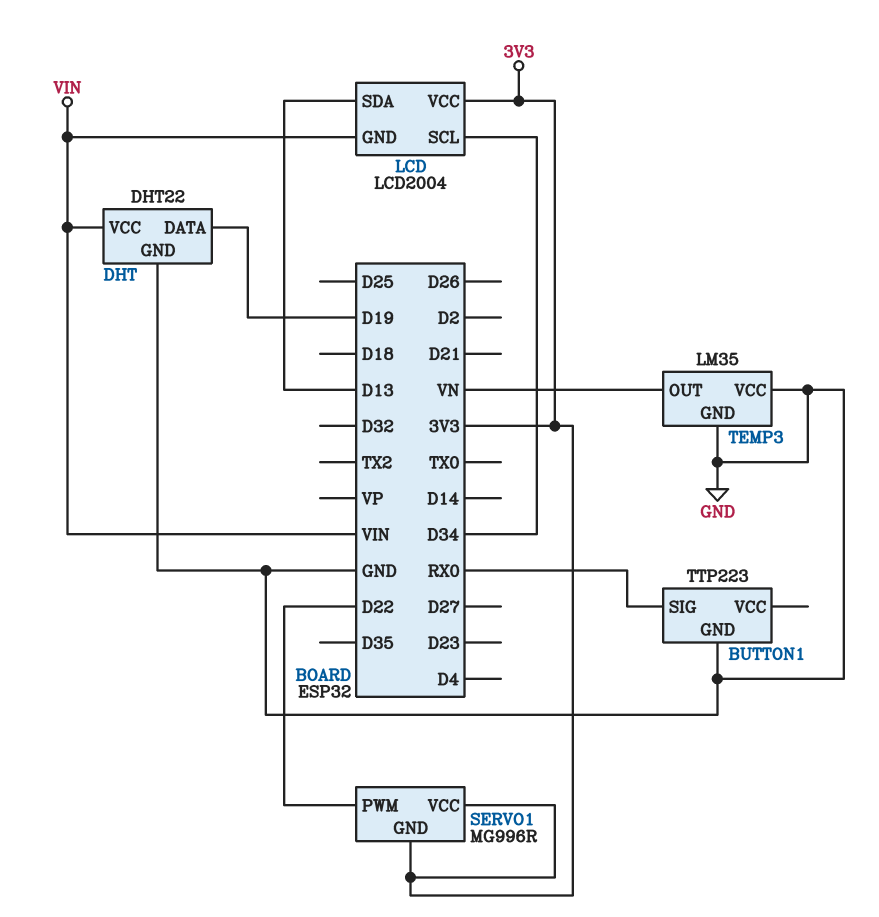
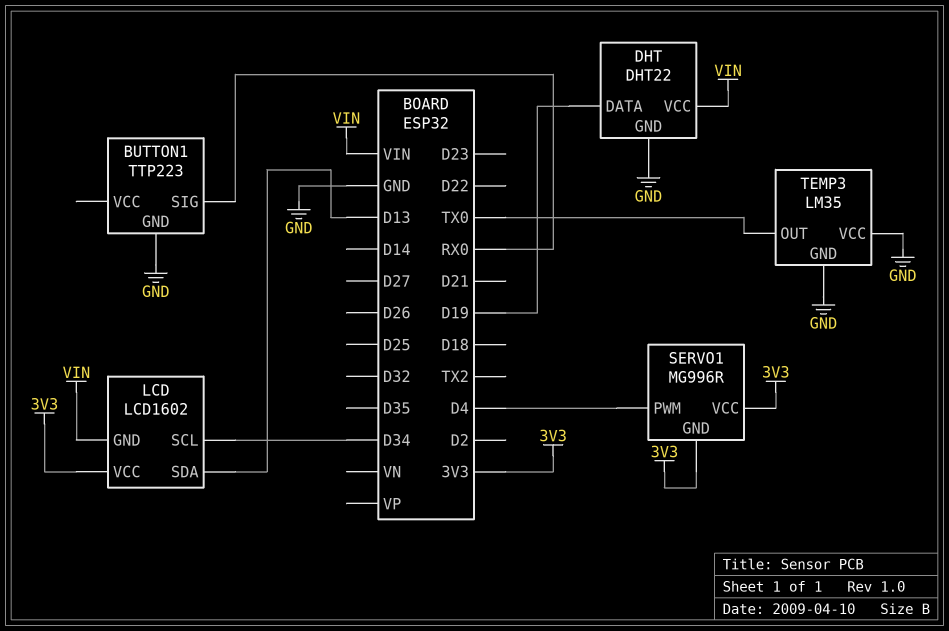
LCD: LCD2004 -> LCD1602
SERVO1 pin PWM: D22 -> D4
TEMP3 pin OUT: VN -> TX0

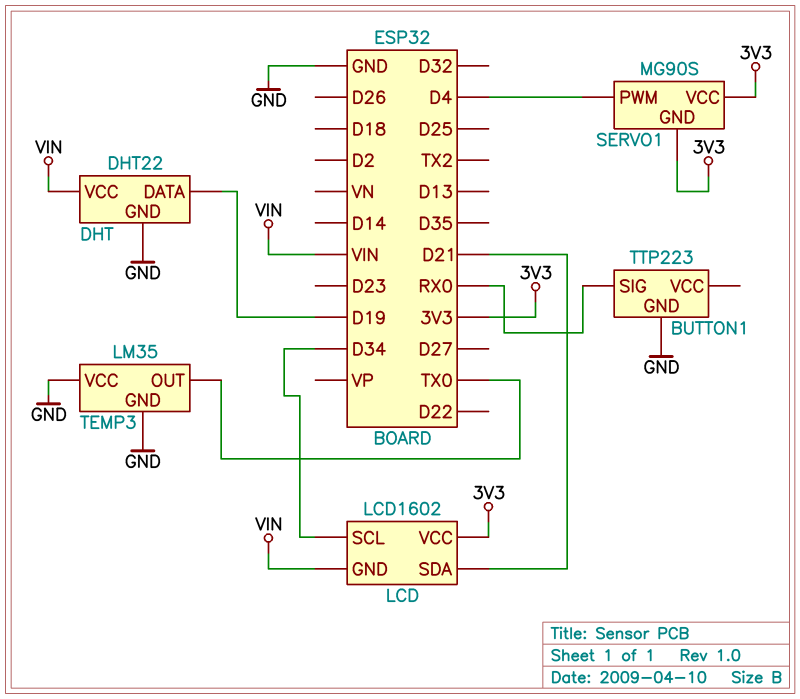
LCD pin SDA: D13 -> D21
SERVO1: MG996R -> MG90S

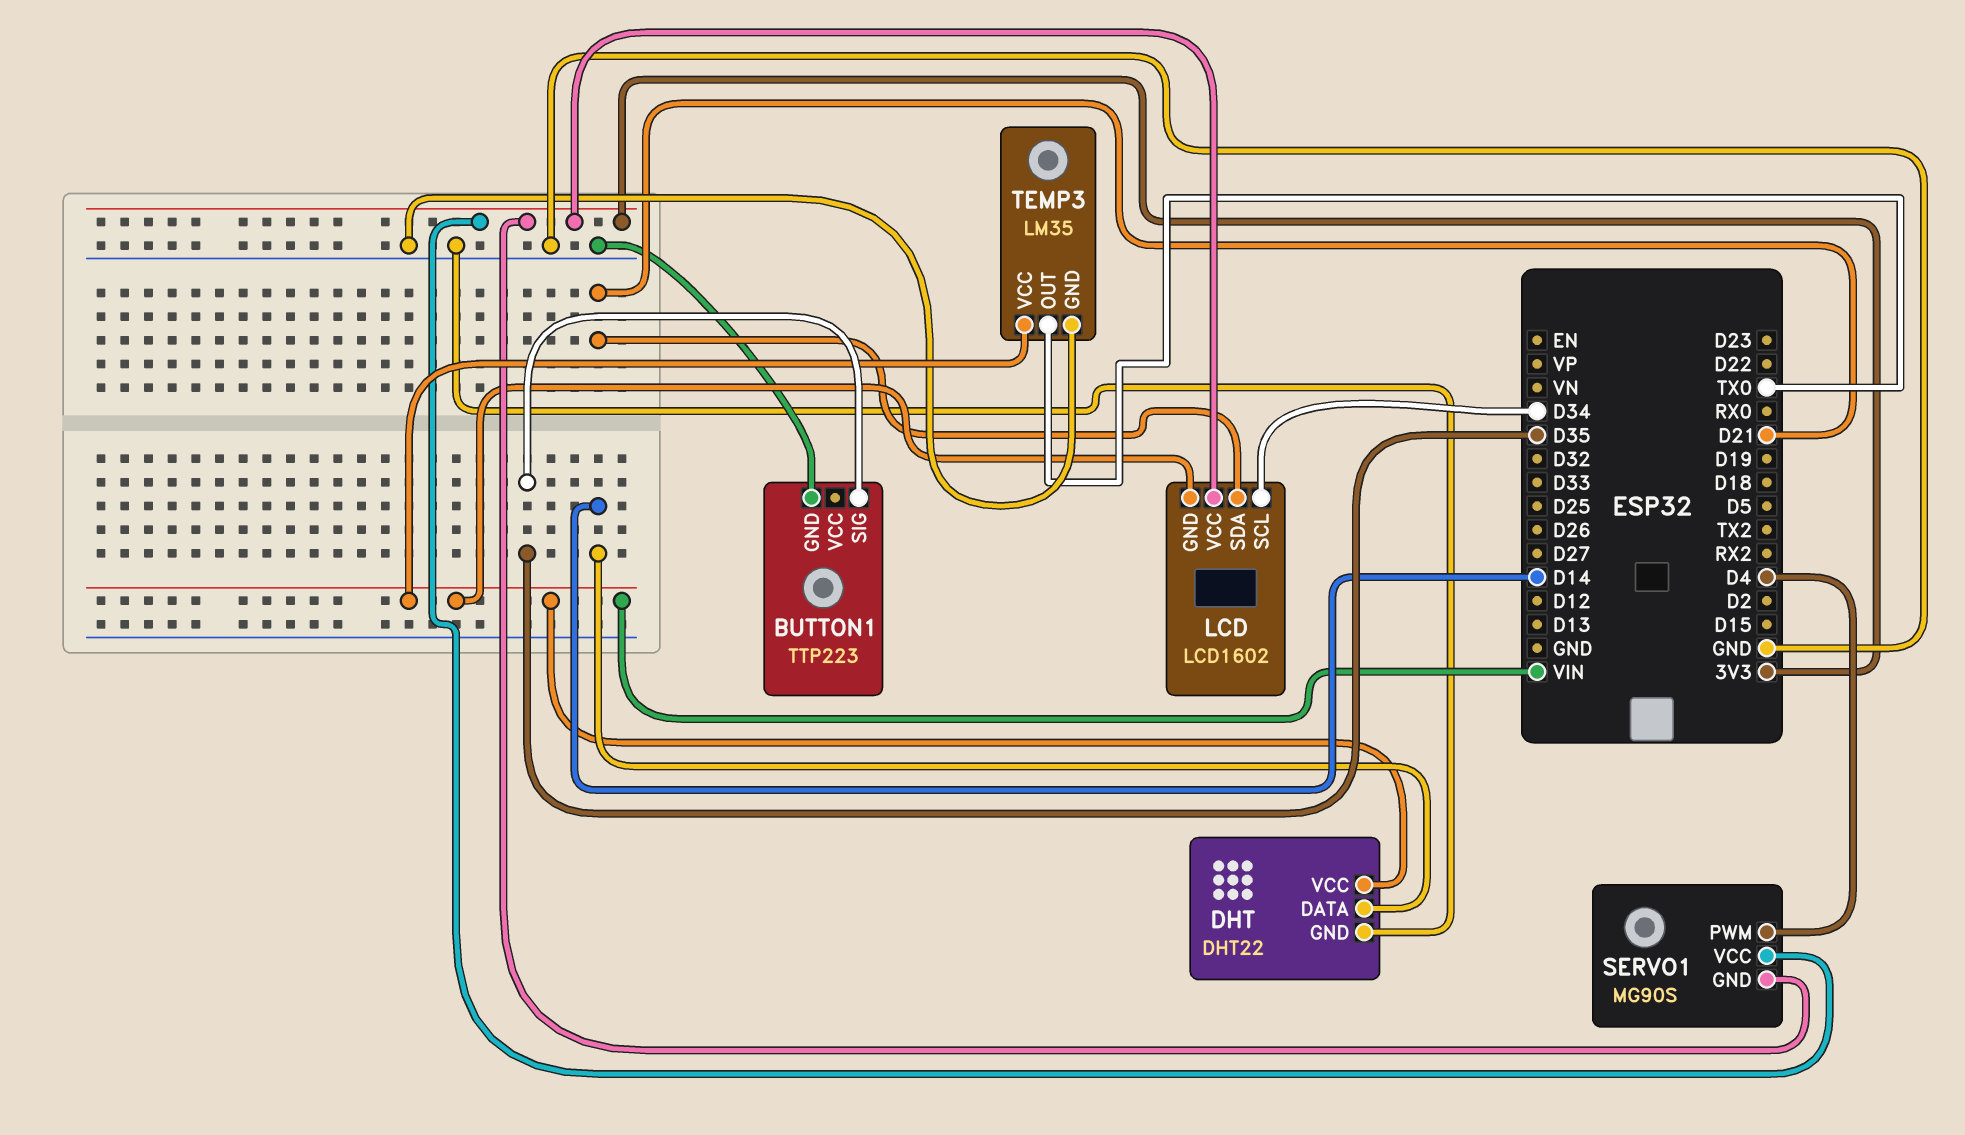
BUTTON1 pin SIG: RX0 -> D35
DHT pin DATA: D19 -> D14
TEMP3 pin VCC: GND -> VIN

